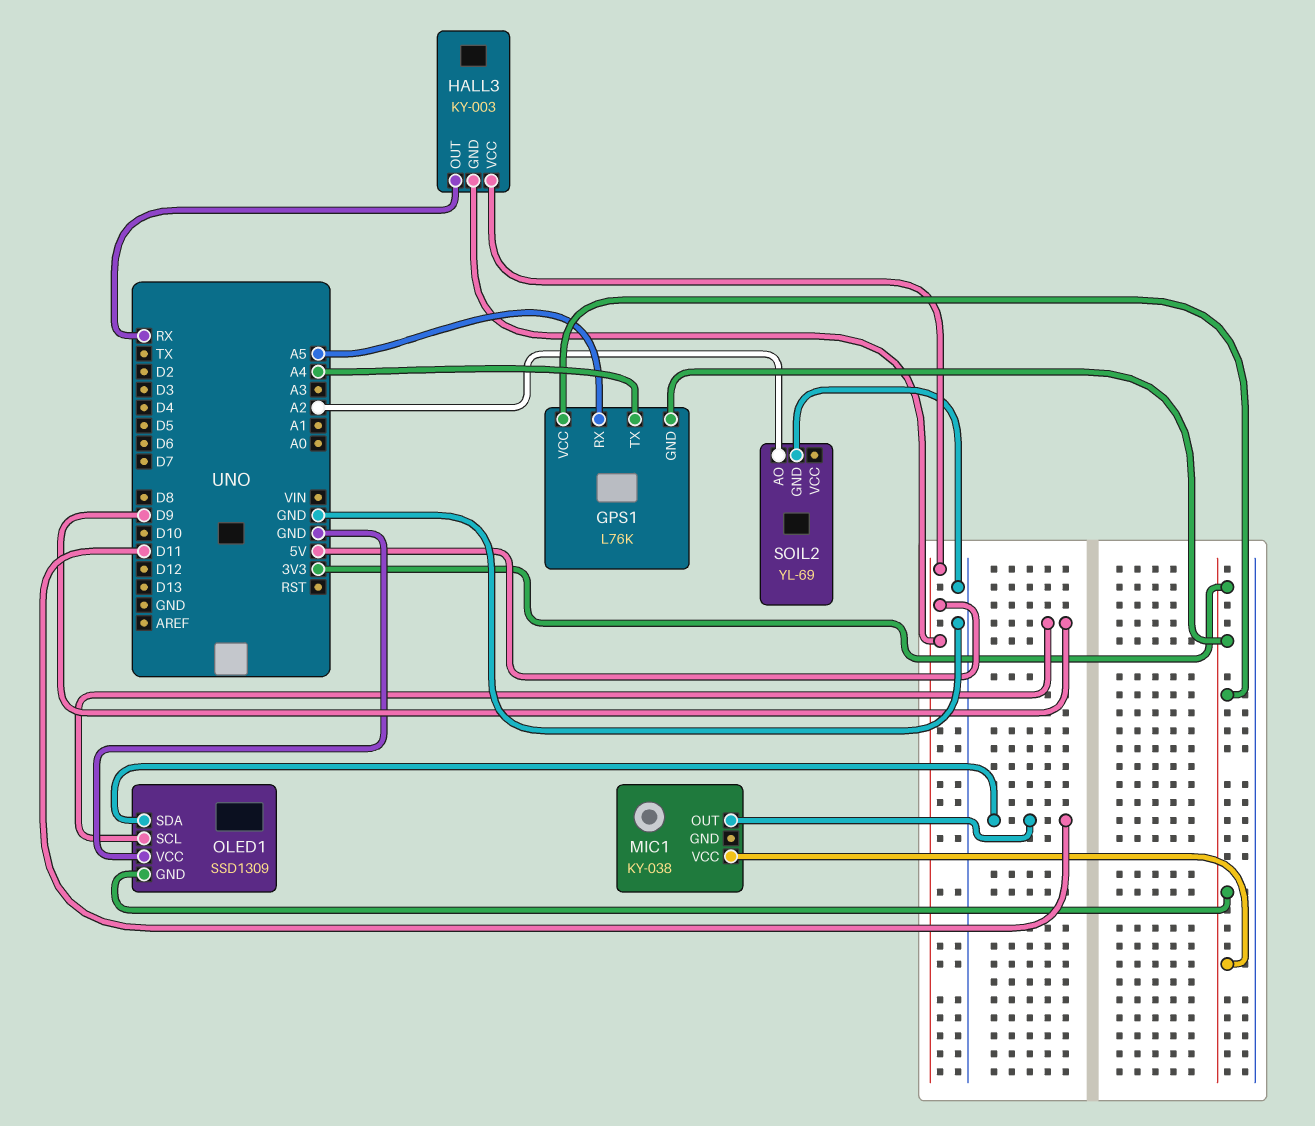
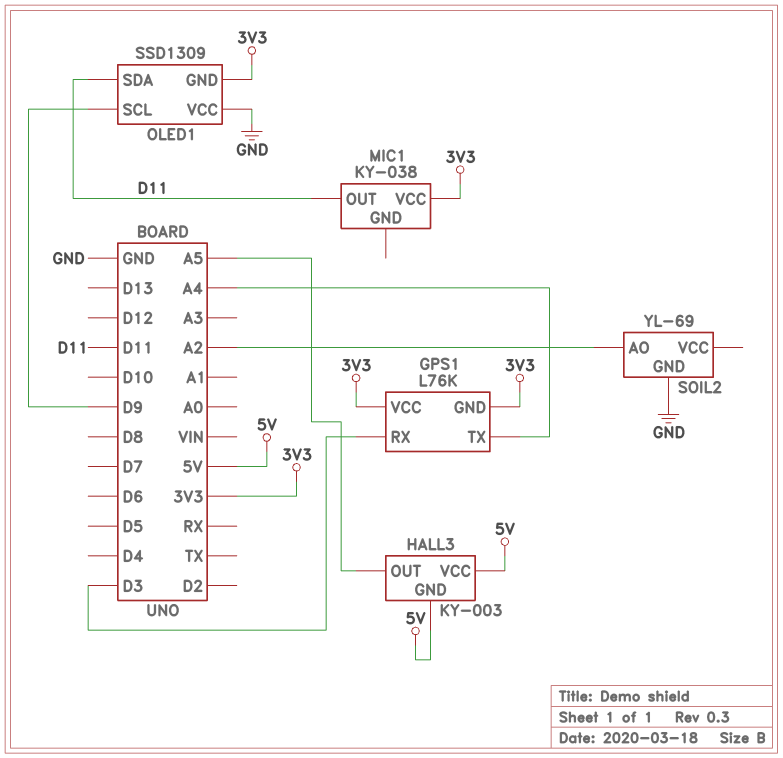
GPS1 pin RX: A5 -> D3
HALL3 pin OUT: RX -> A5

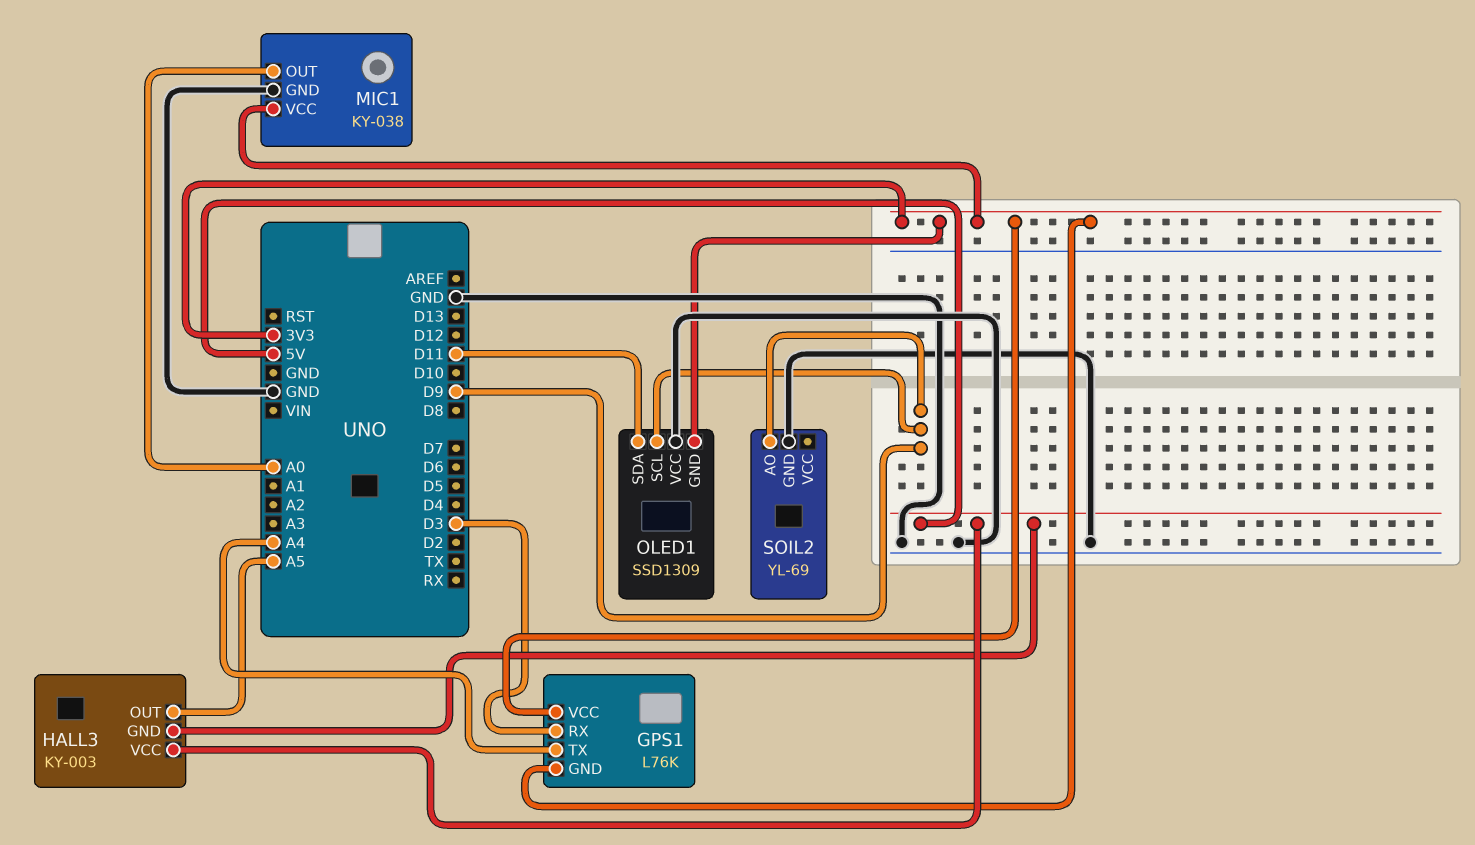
MIC1 pin GND: none -> GND
MIC1 pin OUT: D11 -> A0
SOIL2 pin AO: A2 -> D9

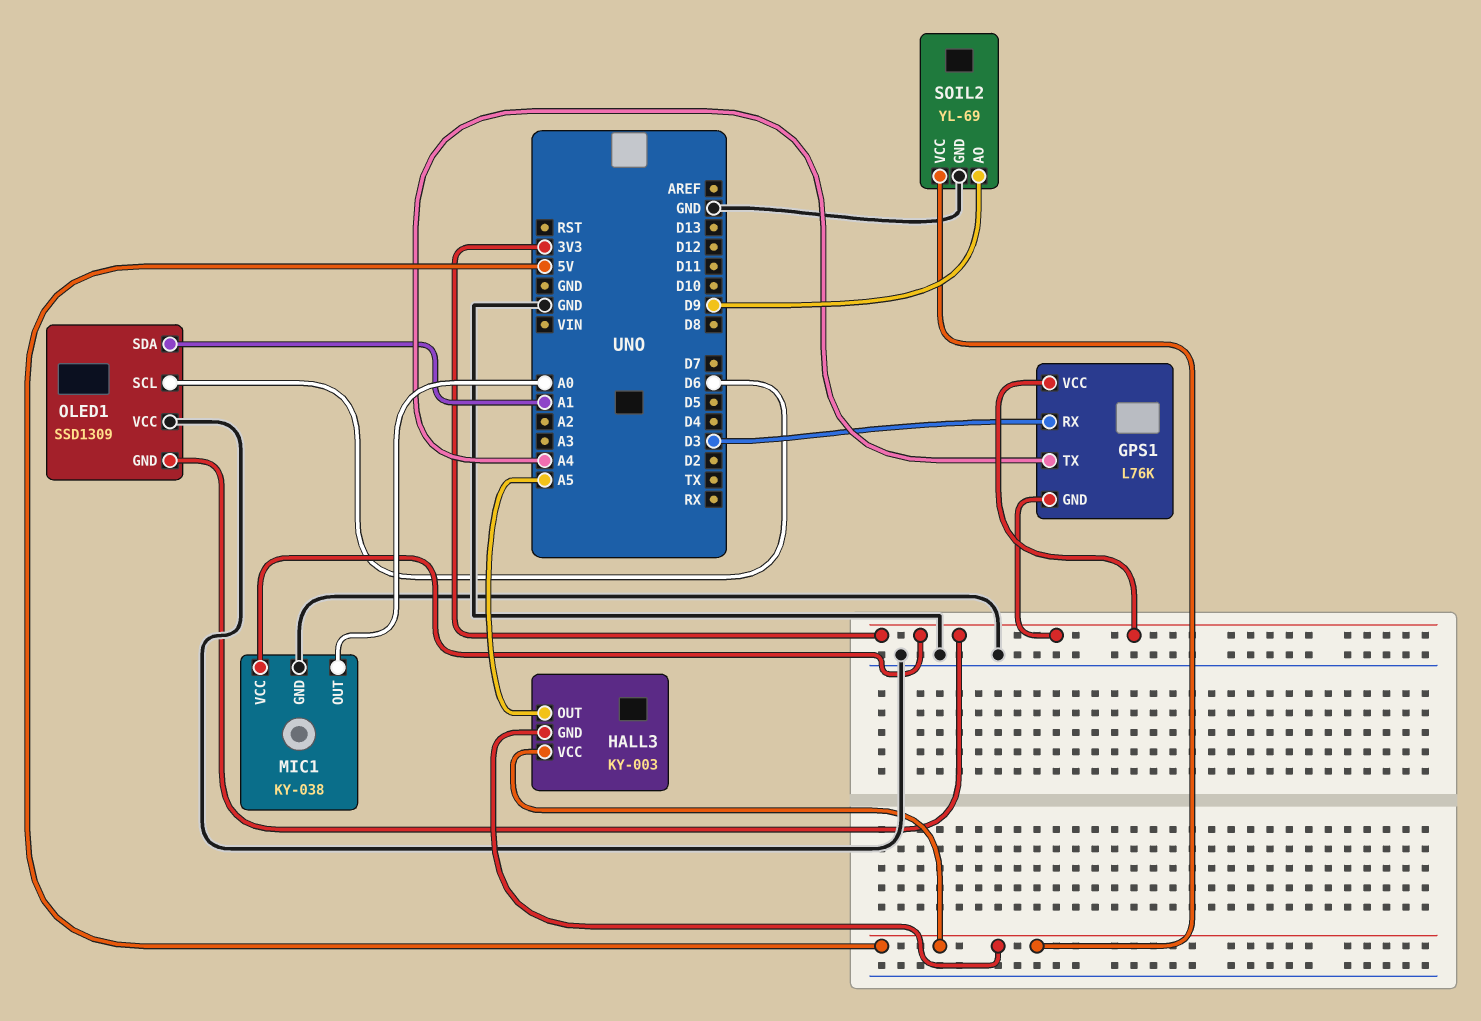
OLED1 pin SCL: D9 -> D6
OLED1 pin SDA: D11 -> A1
SOIL2 pin VCC: none -> 5V

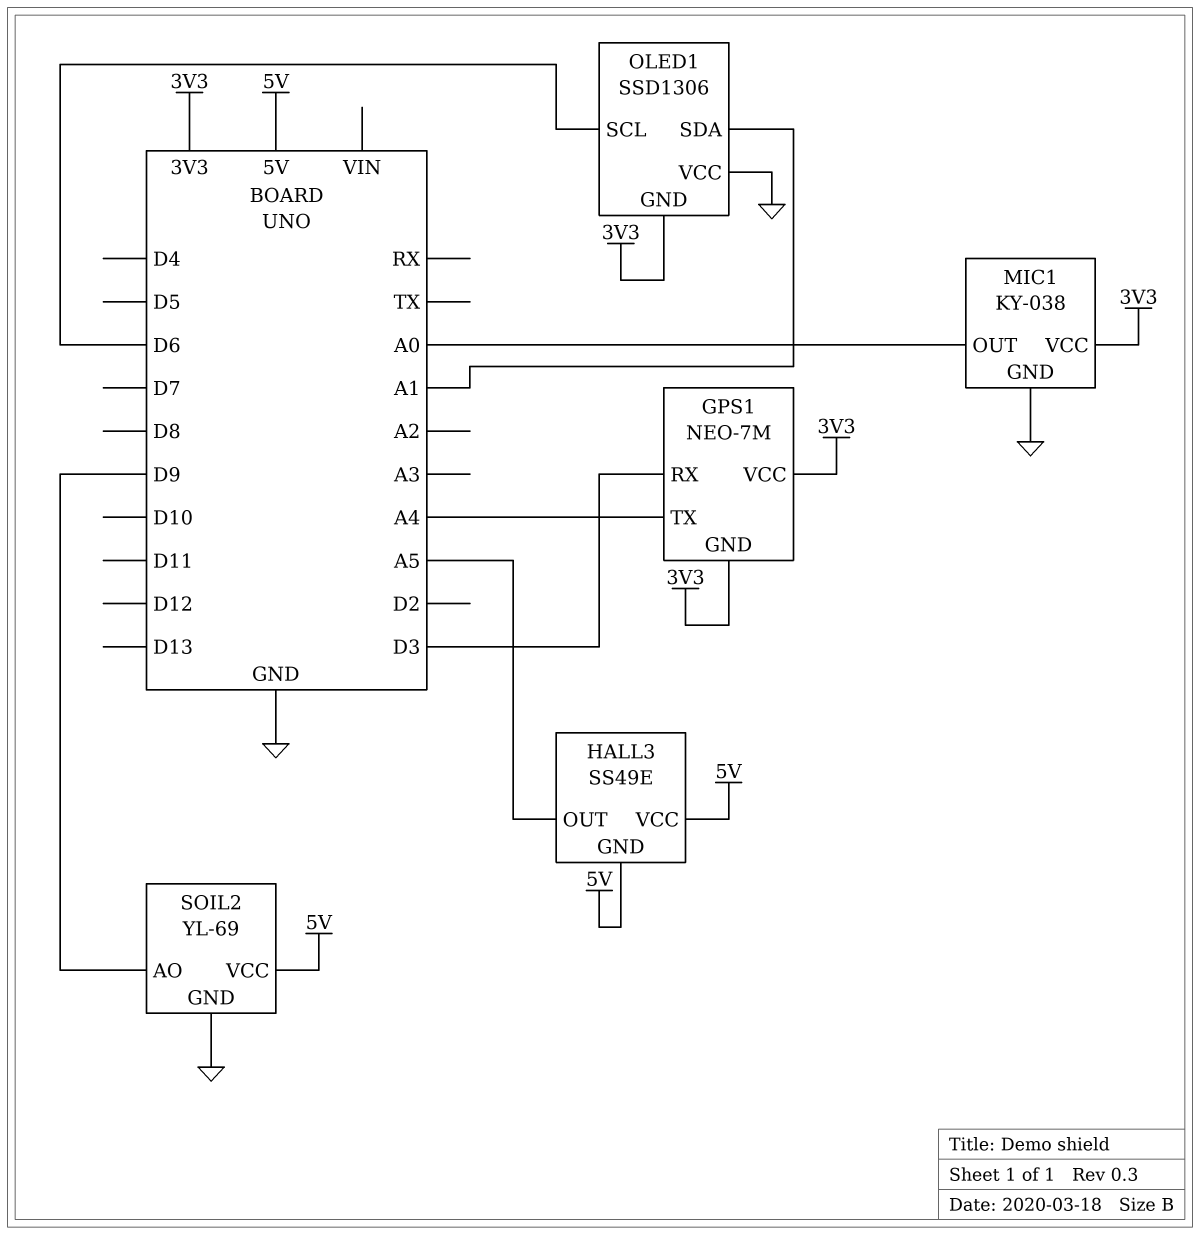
GPS1: L76K -> NEO-7M
HALL3: KY-003 -> SS49E
OLED1: SSD1309 -> SSD1306

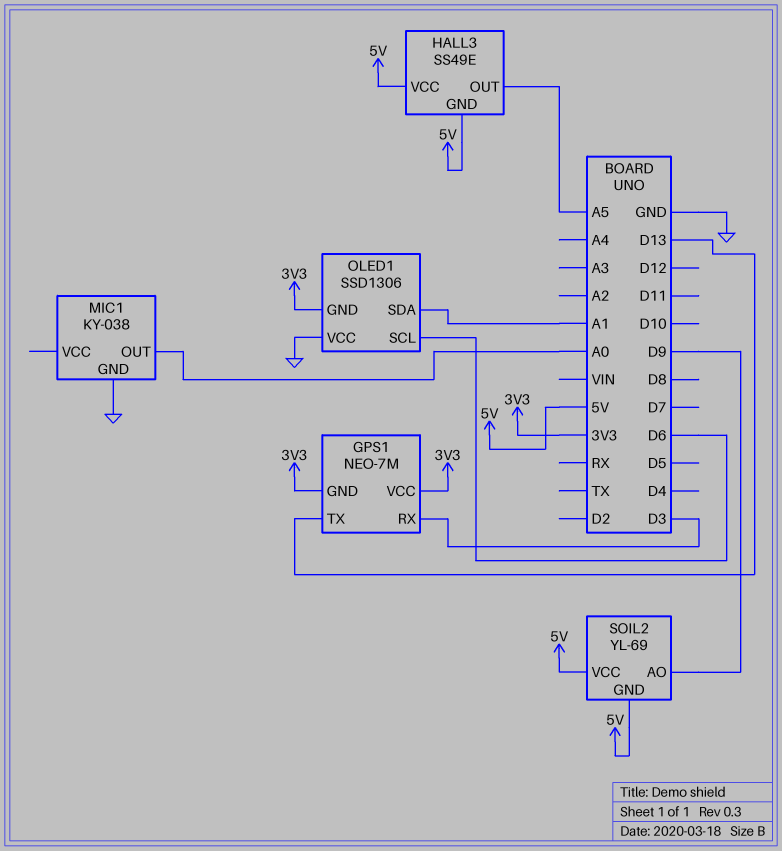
GPS1 pin TX: A4 -> D13
MIC1 pin VCC: 3V3 -> none
SOIL2 pin GND: GND -> 5V

